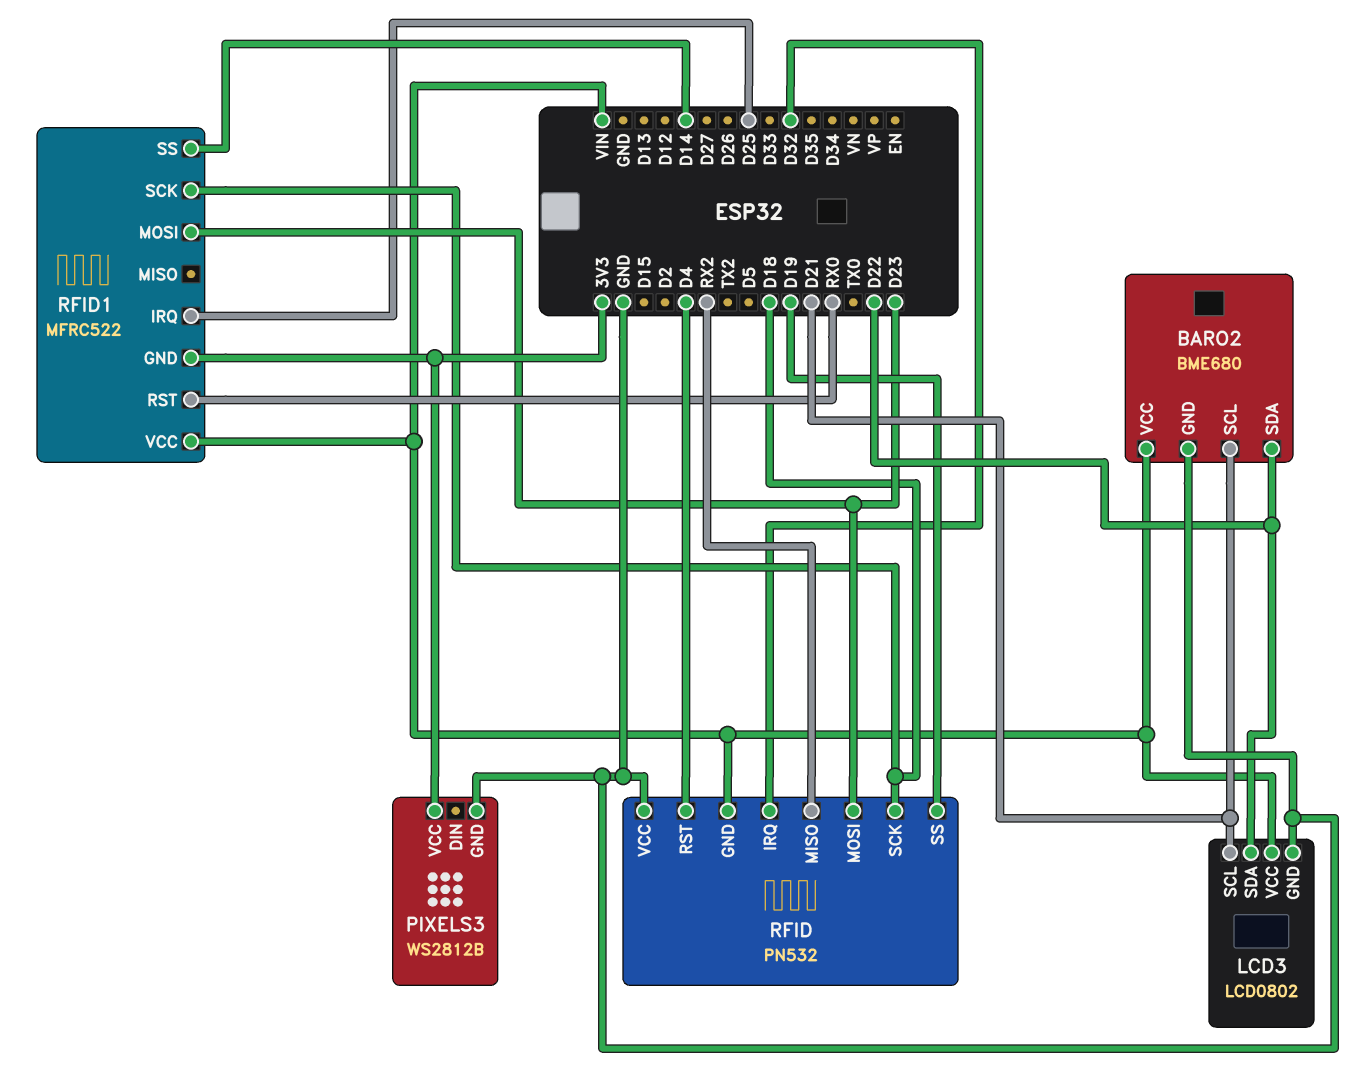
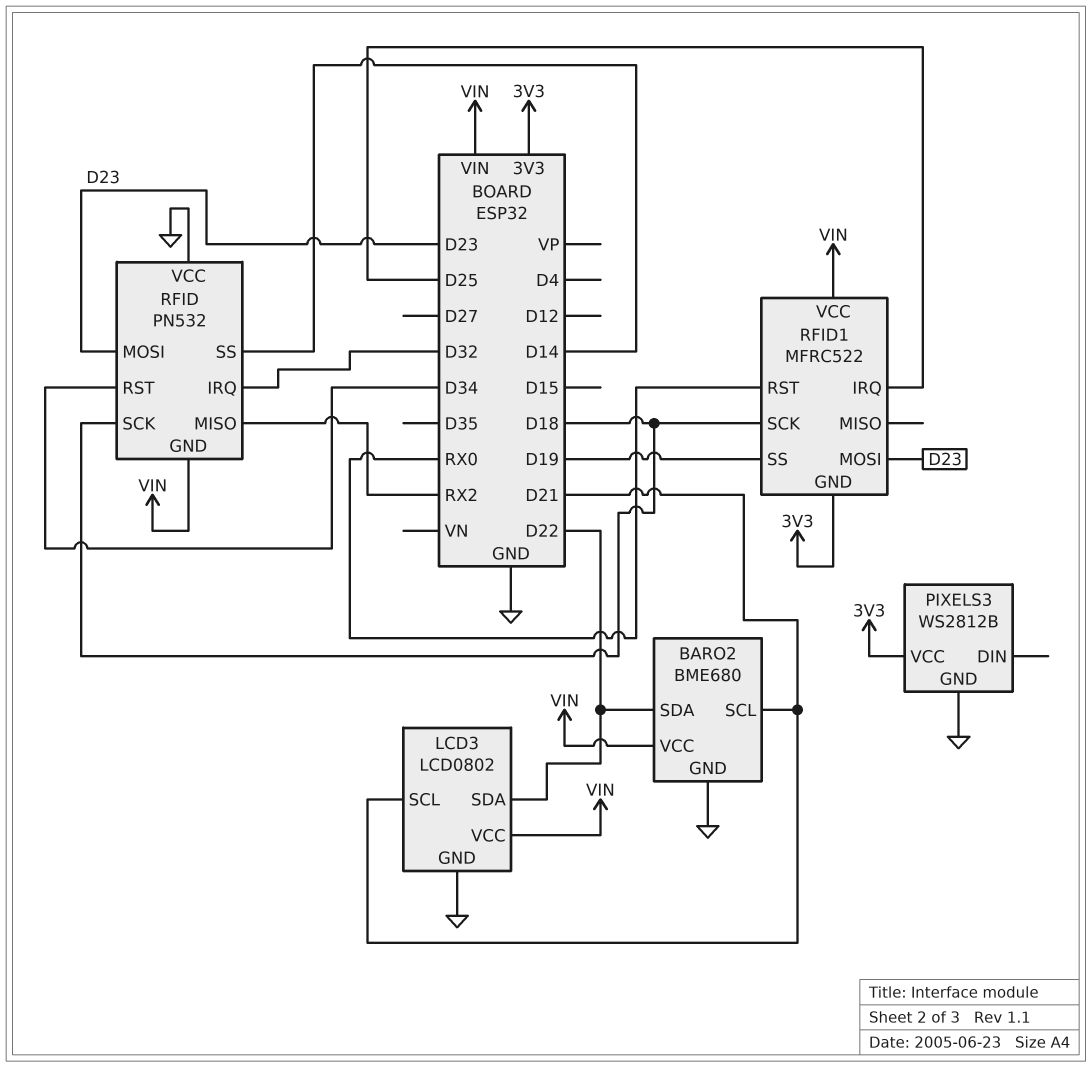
RFID pin RST: D4 -> D34
RFID pin SS: D19 -> D14
RFID1 pin SS: D14 -> D19

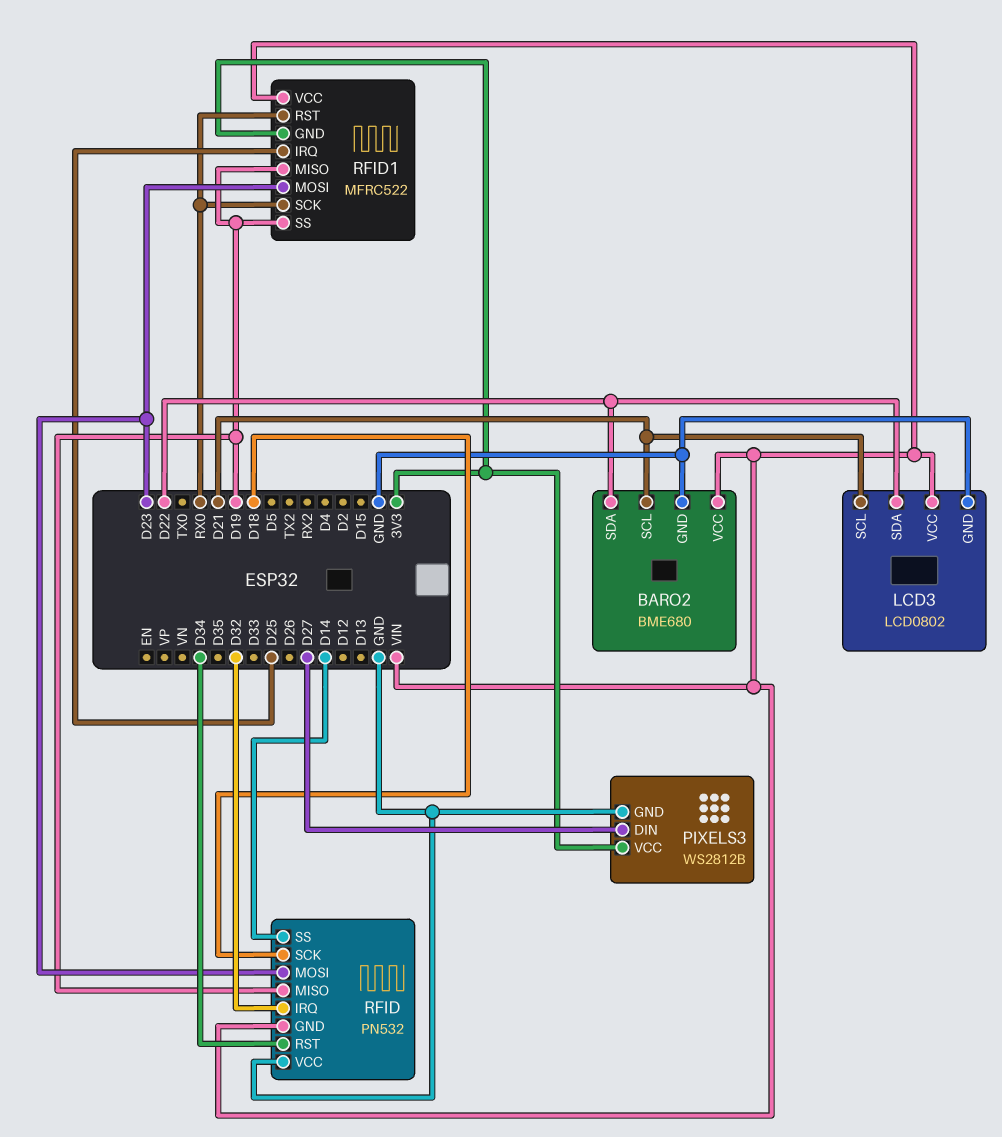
PIXELS3 pin DIN: none -> D27
RFID pin MISO: RX2 -> D19
RFID1 pin MISO: none -> D19
RFID1 pin SCK: D18 -> RX0

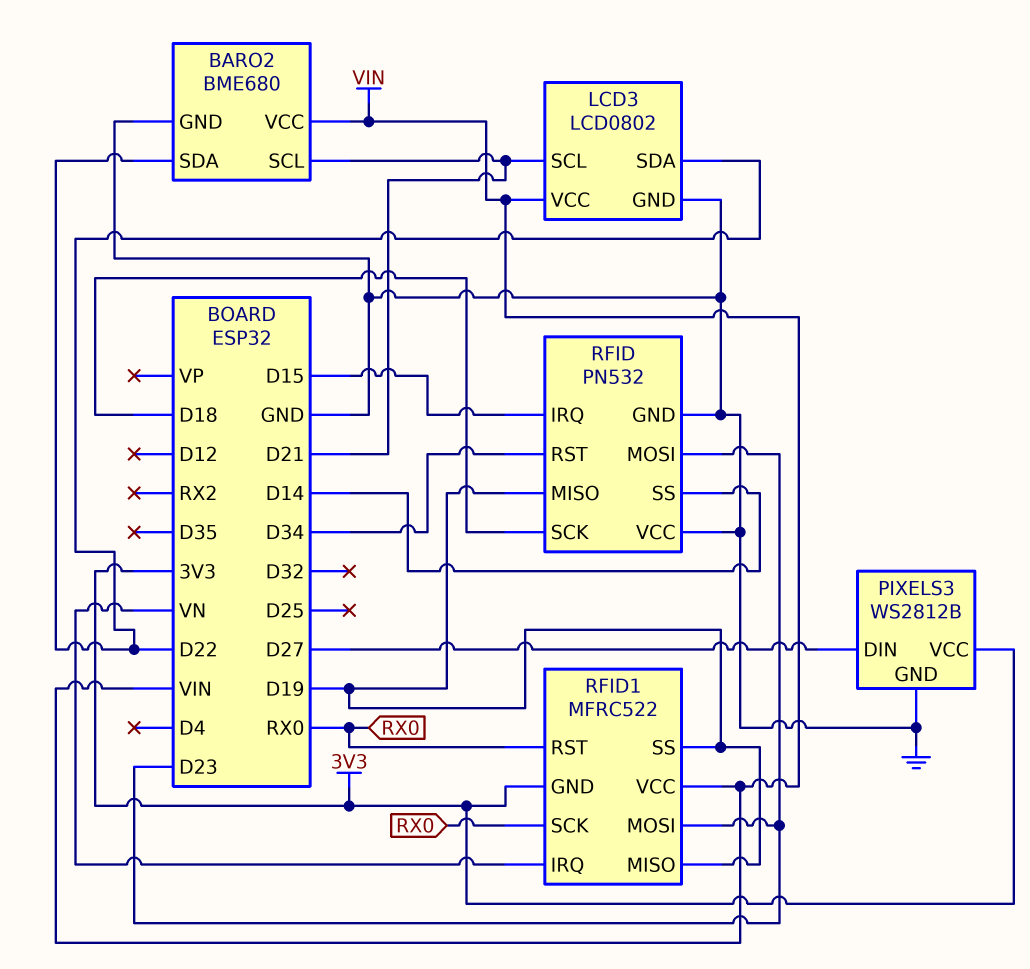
RFID pin GND: VIN -> GND
RFID pin IRQ: D32 -> D15
RFID1 pin IRQ: D25 -> VN

